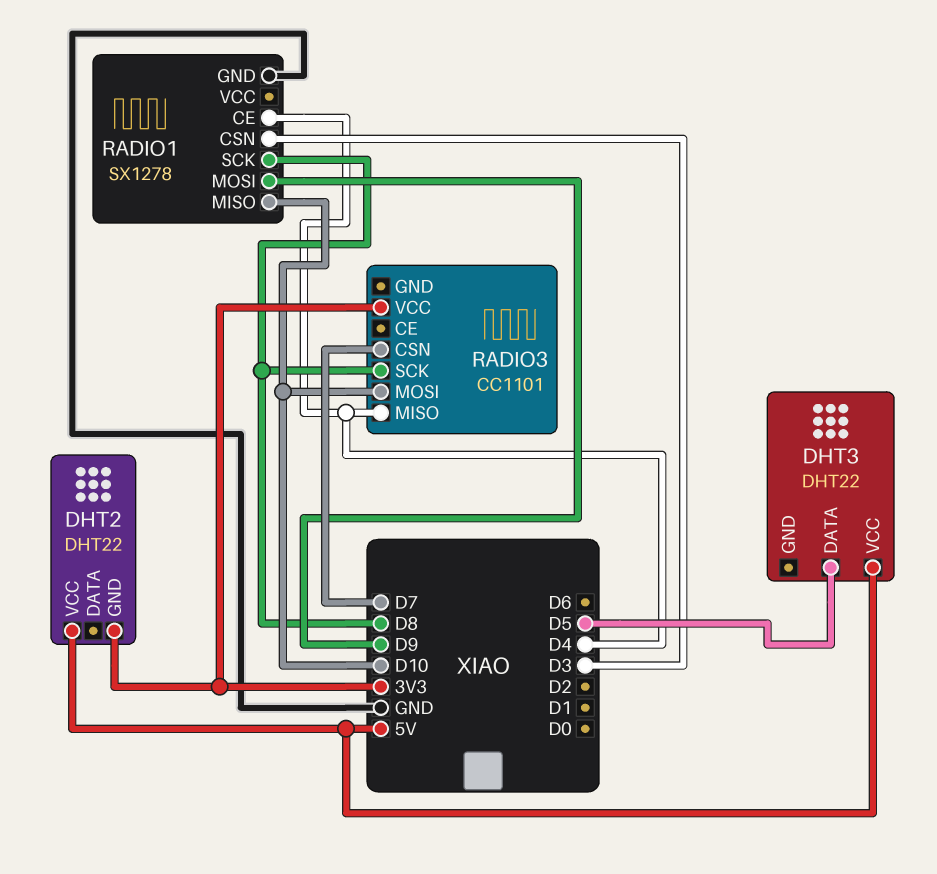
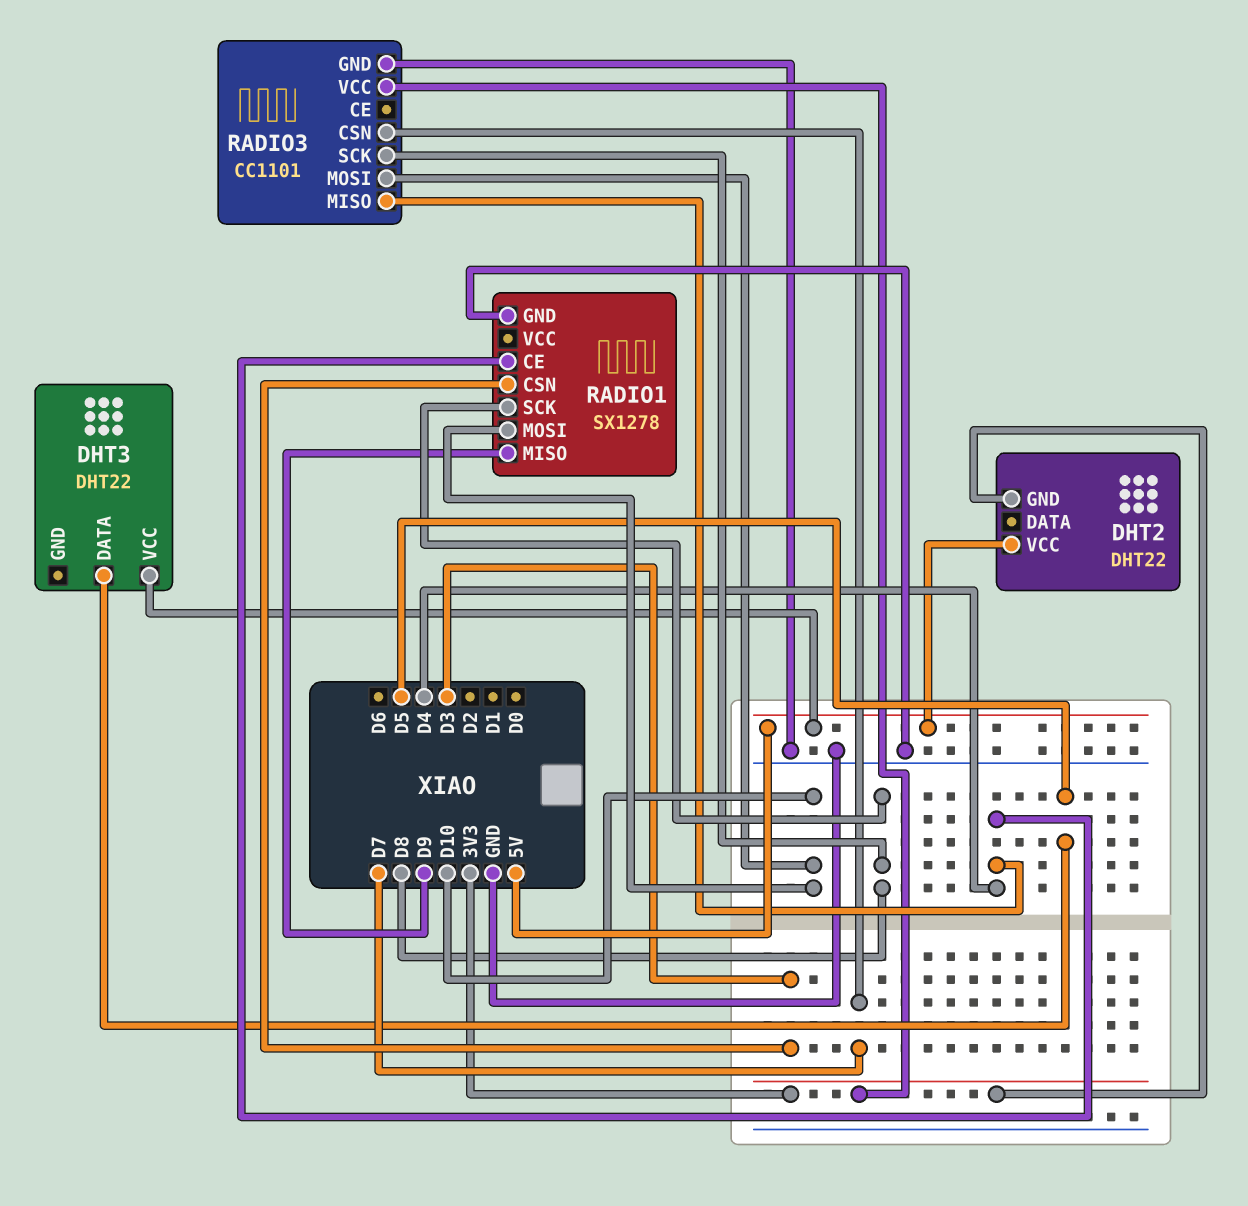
RADIO1 pin MISO: D10 -> D9
RADIO1 pin MOSI: D9 -> D10
RADIO3 pin GND: none -> GND

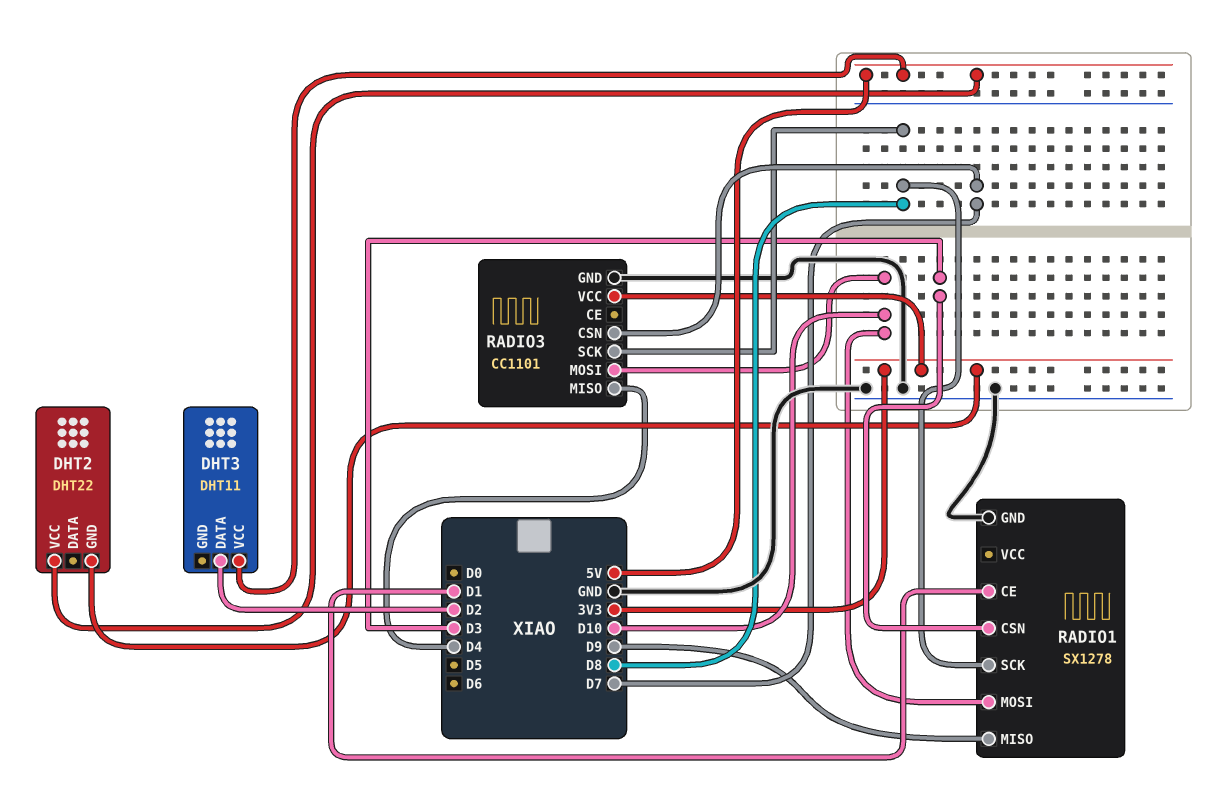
DHT3: DHT22 -> DHT11
DHT3 pin DATA: D5 -> D2
RADIO1 pin CE: D4 -> D1

